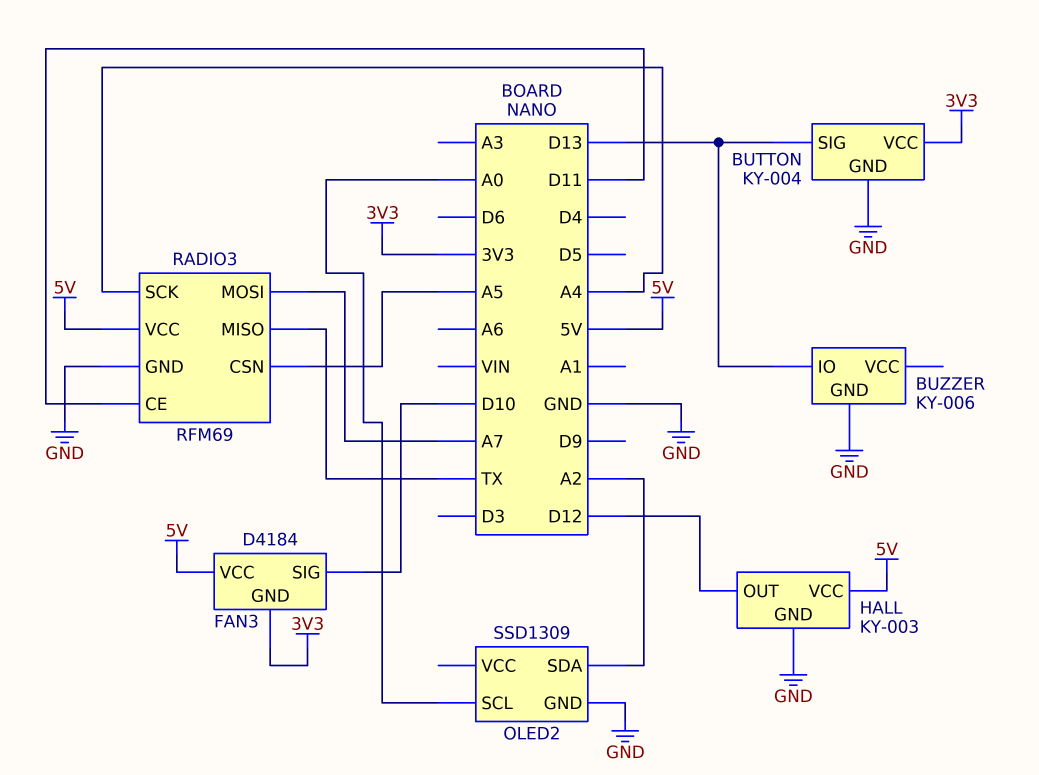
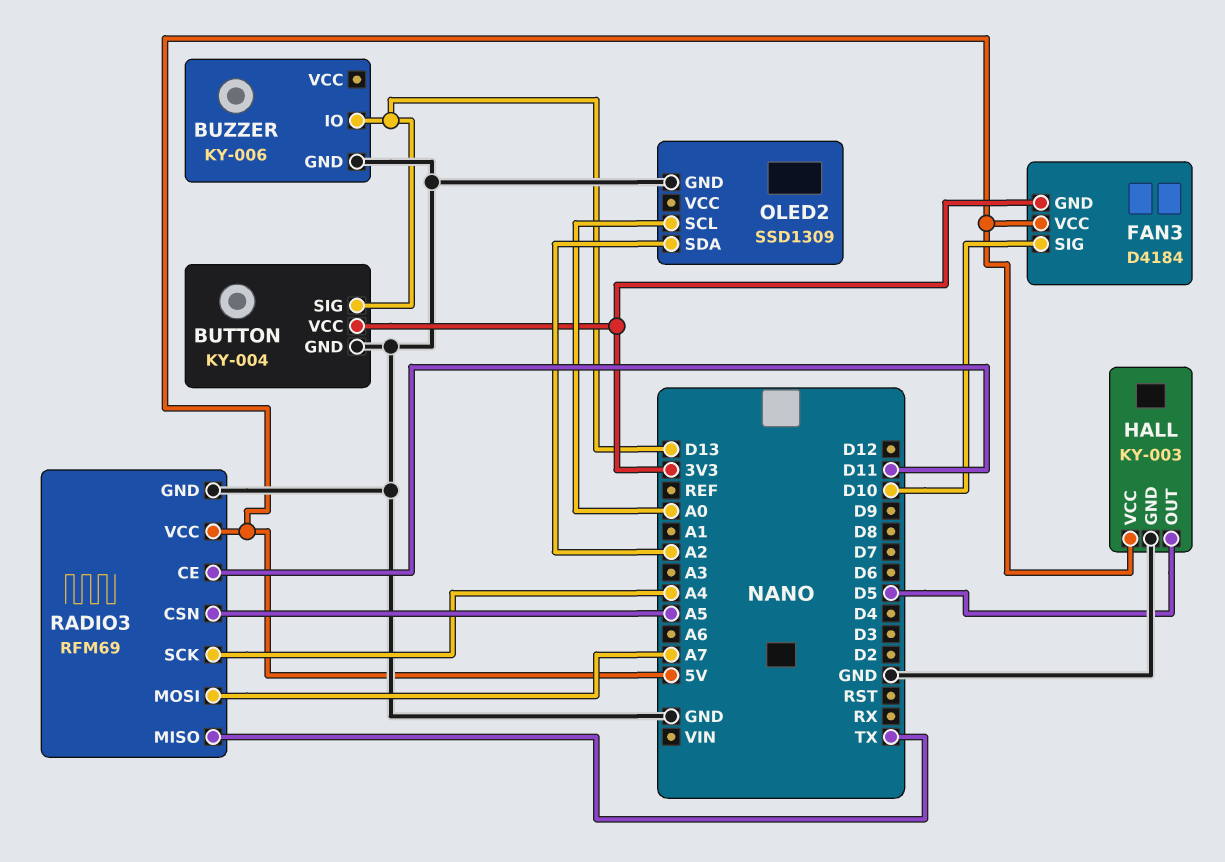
HALL pin OUT: D12 -> D5

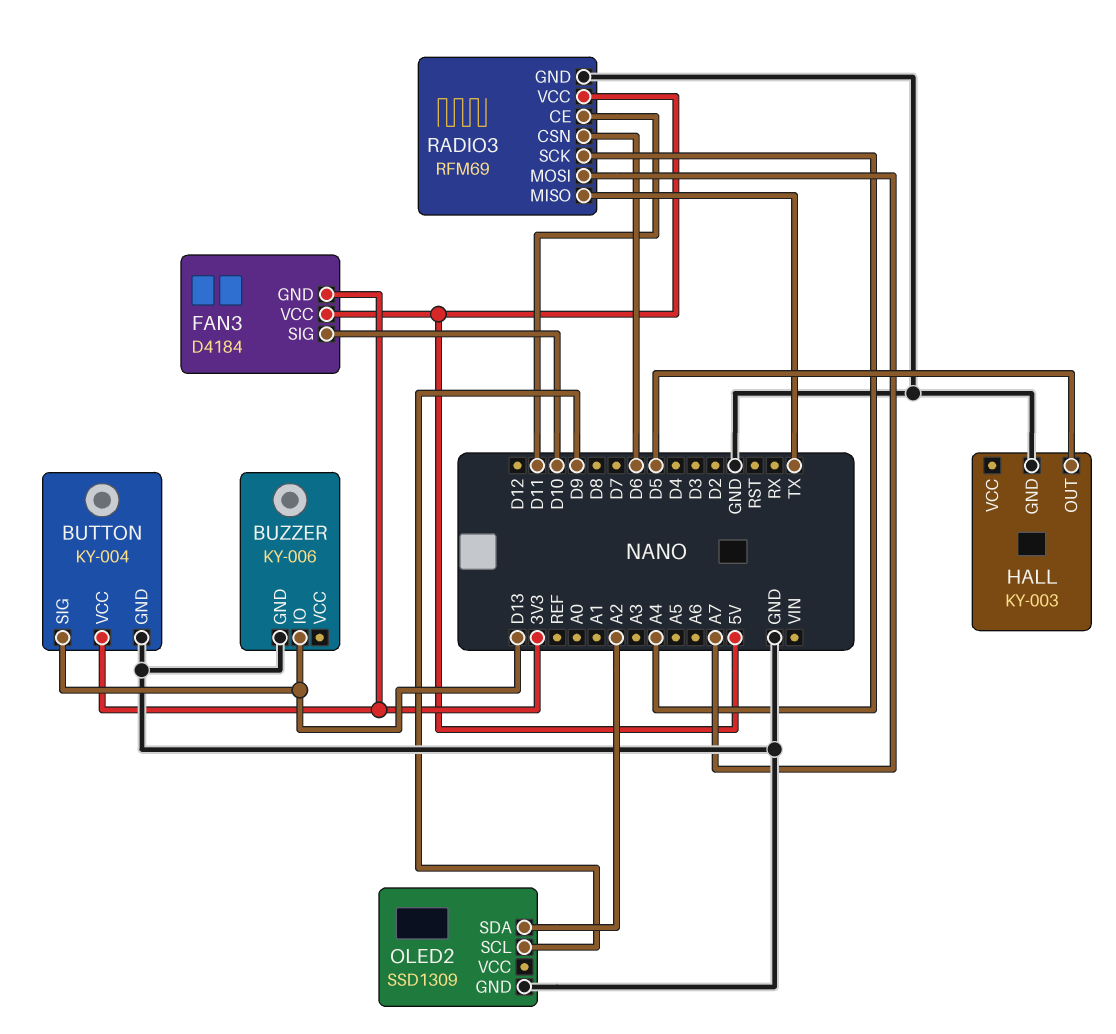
HALL pin VCC: 5V -> none
OLED2 pin SCL: A0 -> D9
RADIO3 pin CSN: A5 -> D6

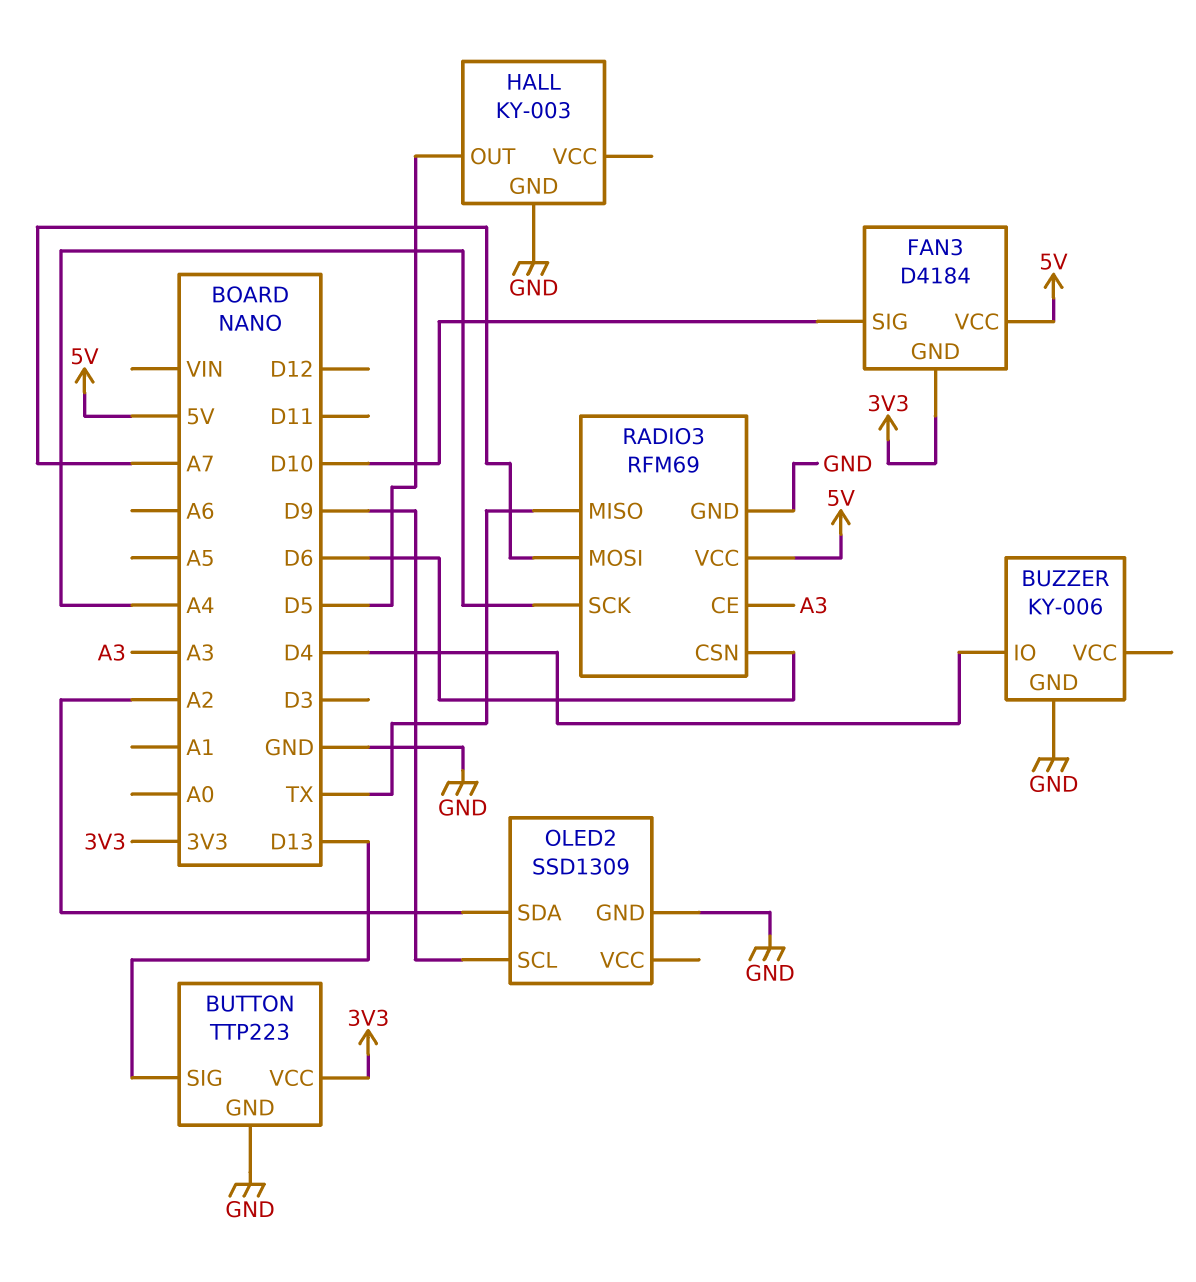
BUTTON: KY-004 -> TTP223
BUZZER pin IO: D13 -> D4
RADIO3 pin CE: D11 -> A3

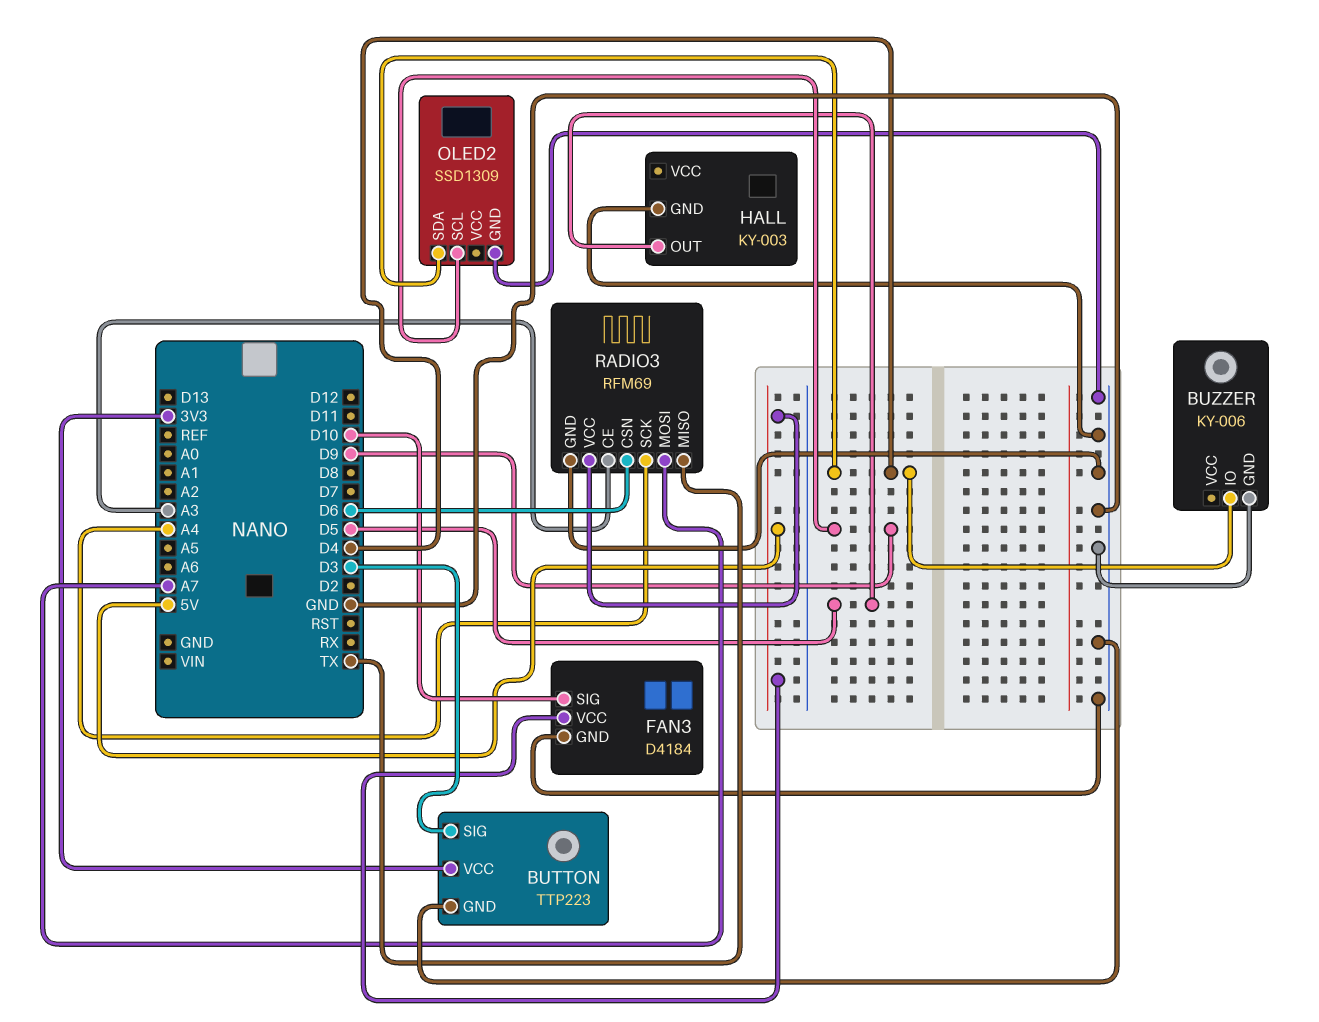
BUTTON pin SIG: D13 -> D3
FAN3 pin GND: 3V3 -> GND
OLED2 pin SDA: A2 -> D4

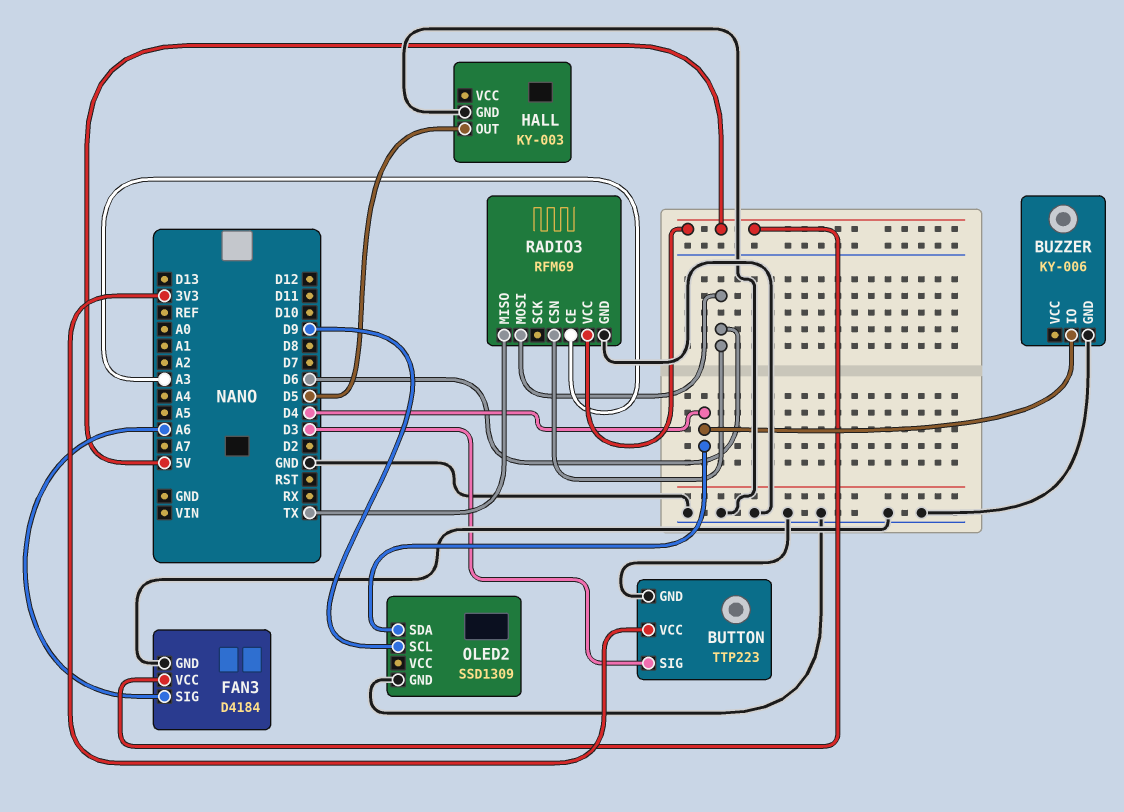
FAN3 pin SIG: D10 -> A6
RADIO3 pin MOSI: A7 -> D6
RADIO3 pin SCK: A4 -> none

